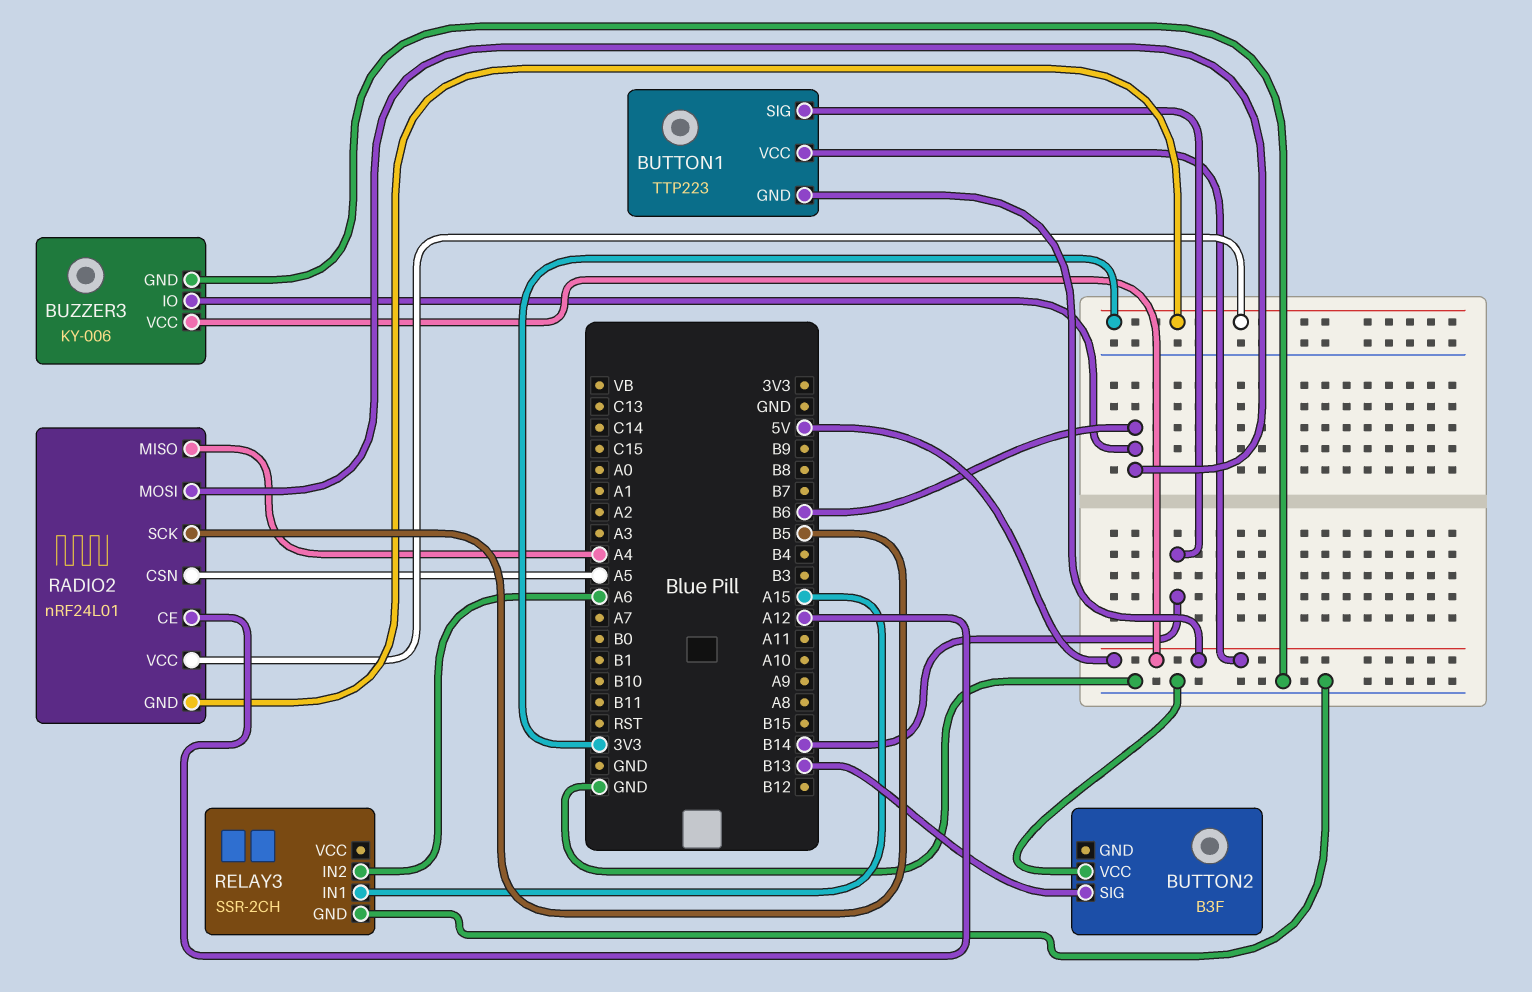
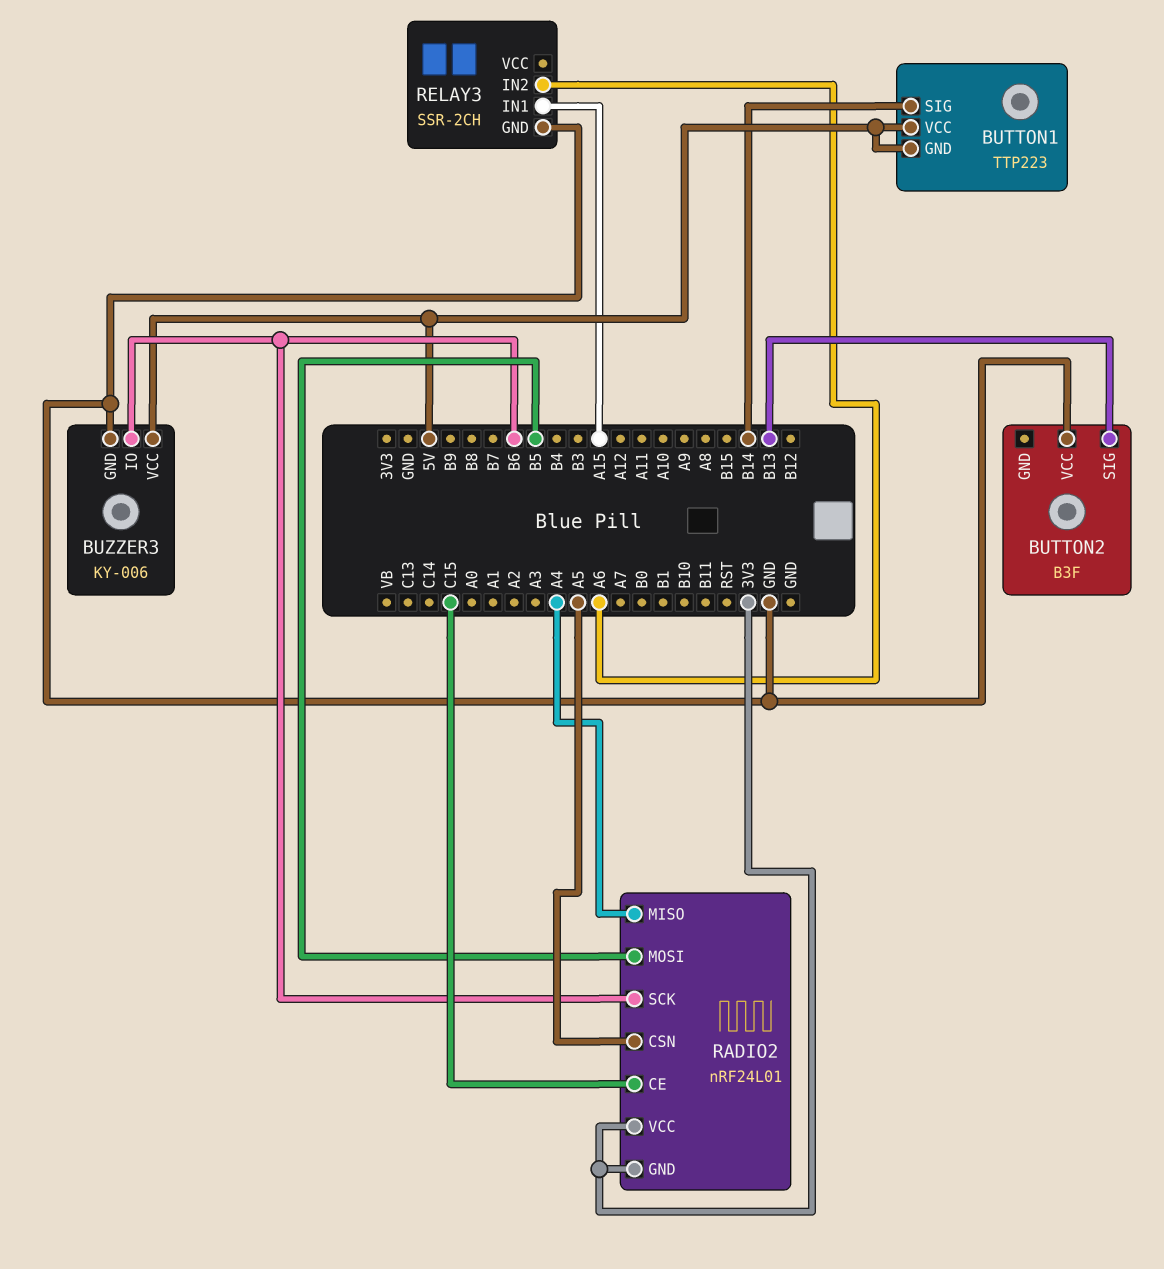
RADIO2 pin CE: A12 -> C15
RADIO2 pin MOSI: B6 -> B5
RADIO2 pin SCK: B5 -> B6

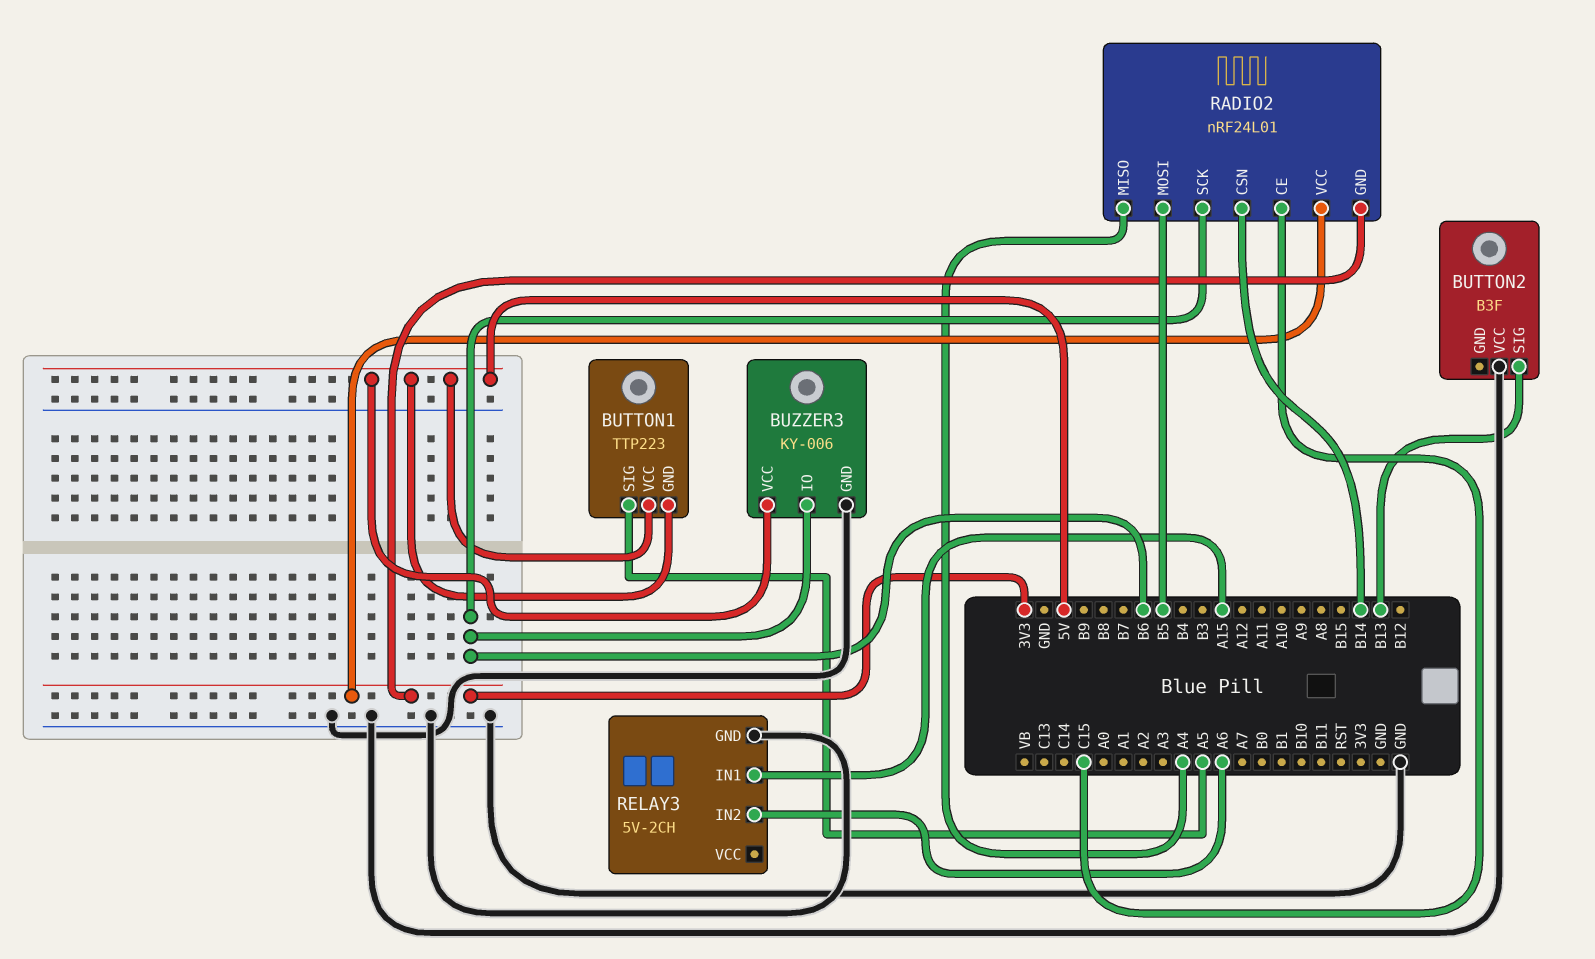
BUTTON1 pin SIG: B14 -> A5
RADIO2 pin CSN: A5 -> B14
RELAY3: SSR-2CH -> 5V-2CH

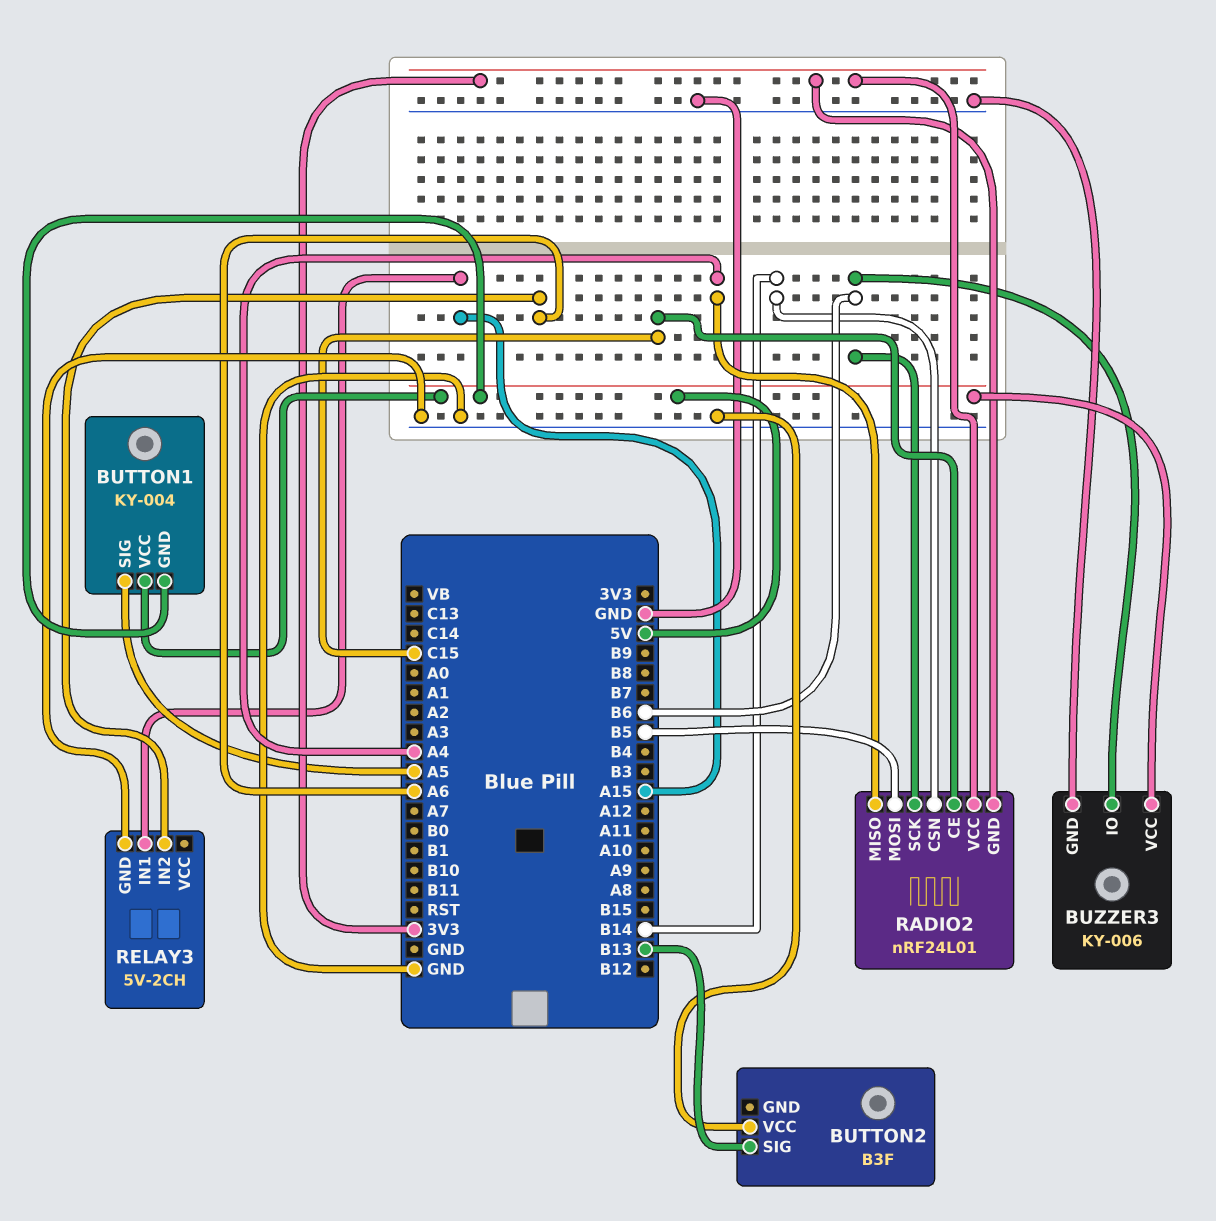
BUTTON1: TTP223 -> KY-004

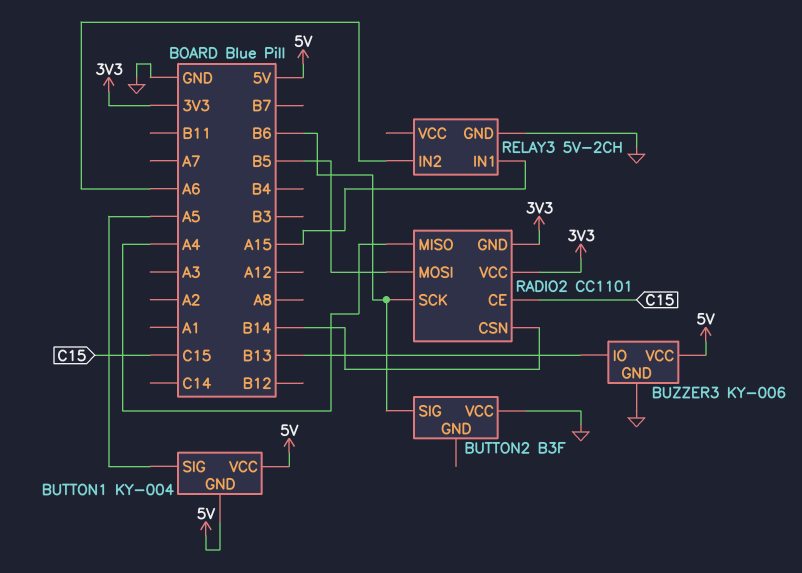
BUTTON2 pin SIG: B13 -> B6
BUZZER3 pin IO: B6 -> B13
RADIO2: nRF24L01 -> CC1101

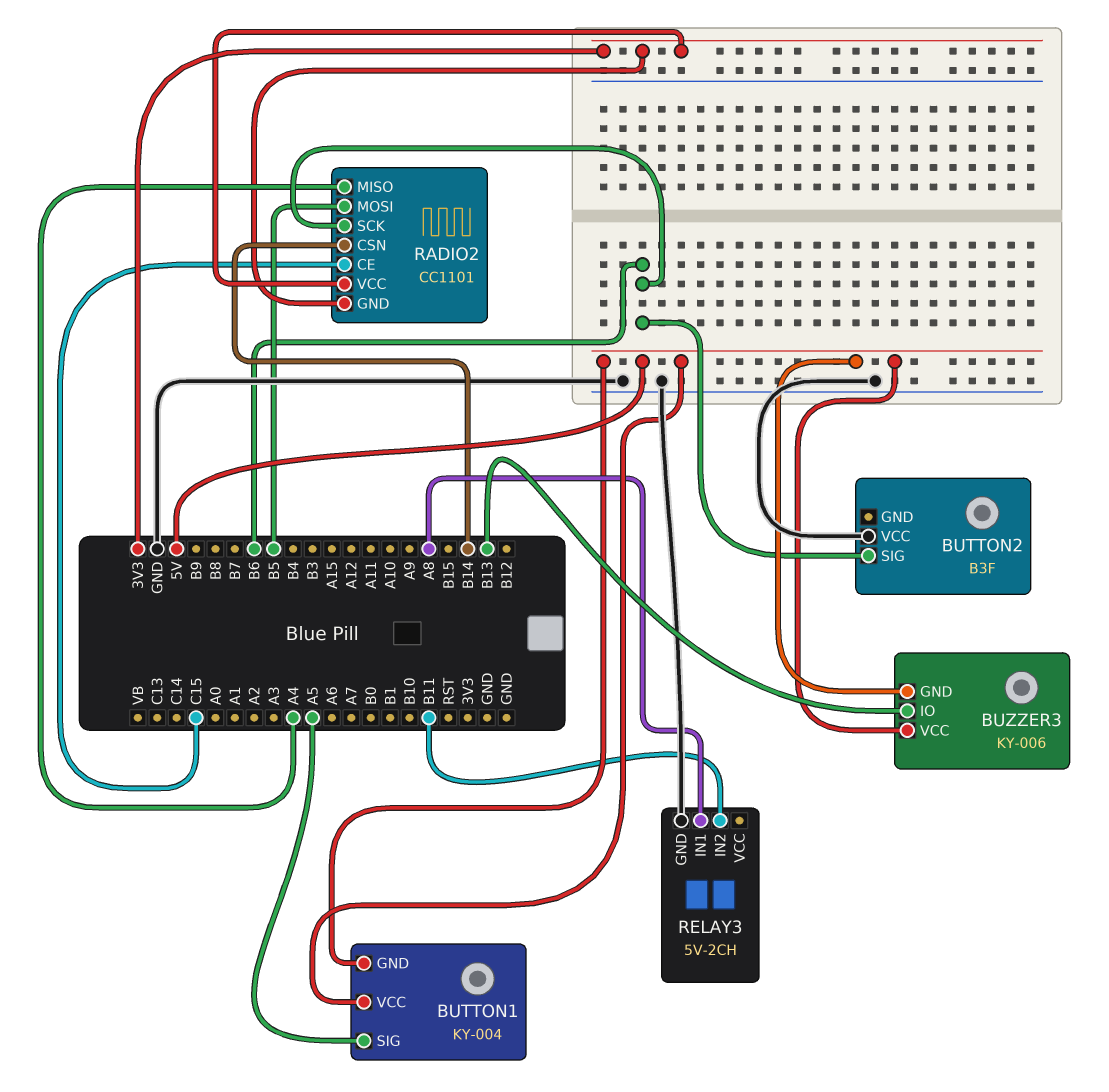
BUZZER3 pin GND: GND -> 5V
RELAY3 pin IN1: A15 -> A8
RELAY3 pin IN2: A6 -> B11

